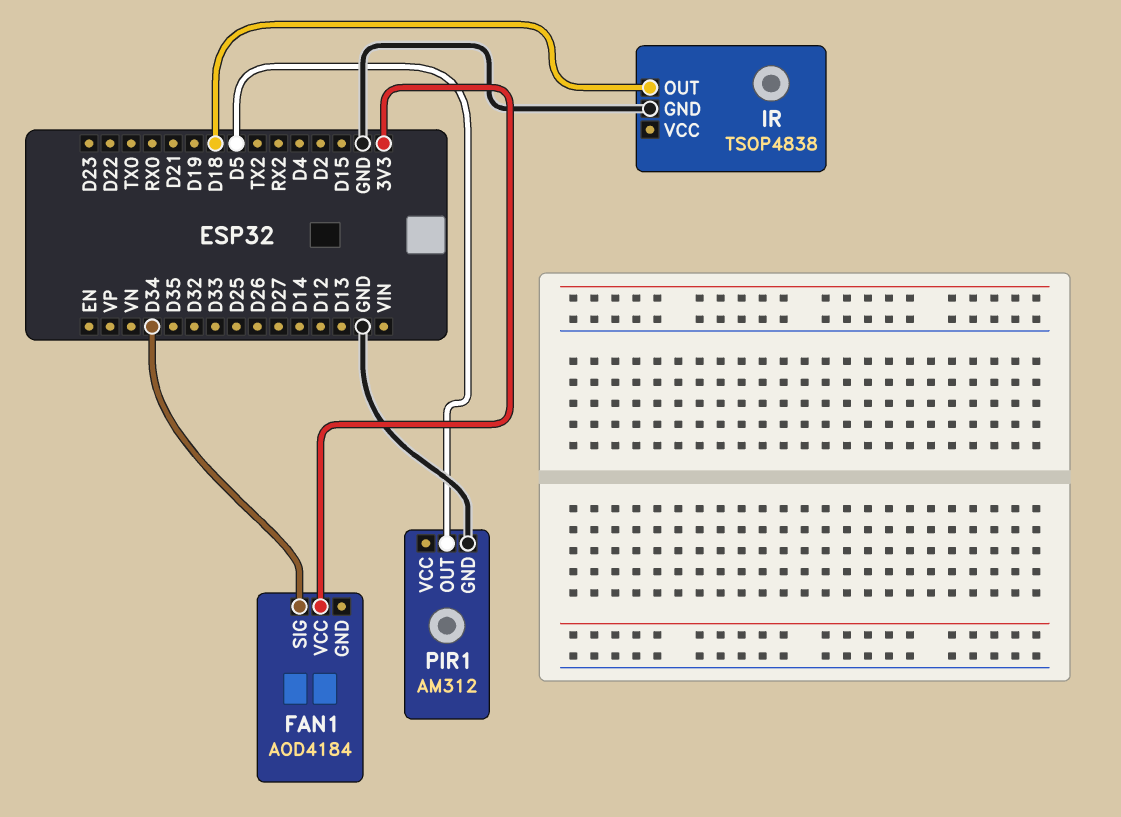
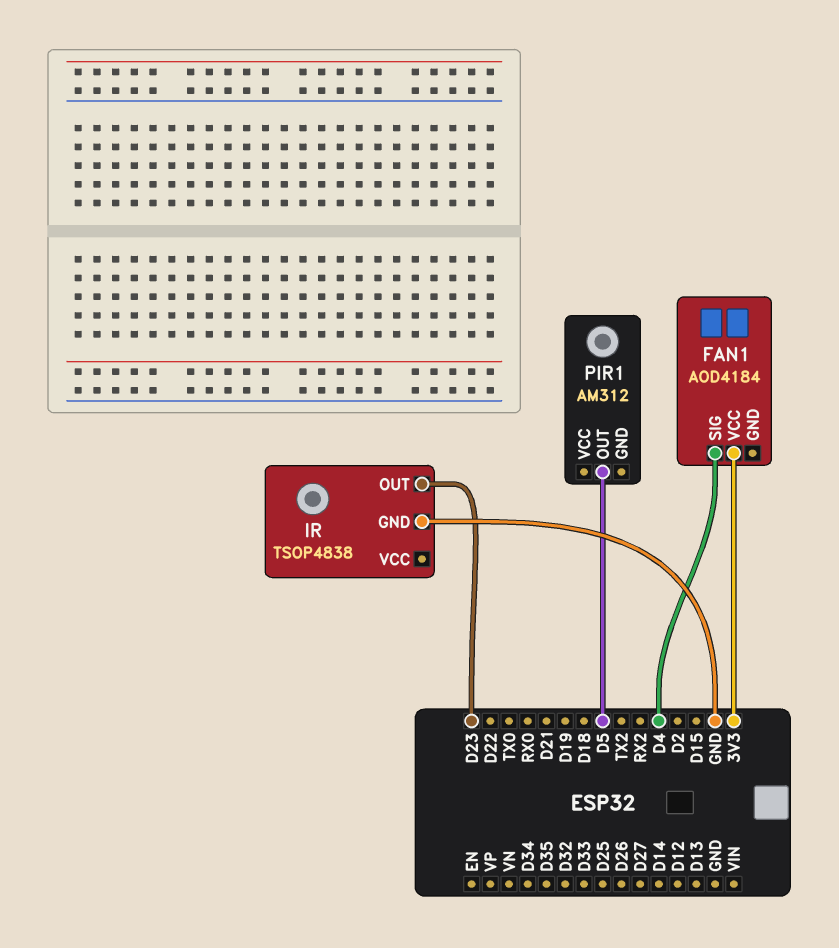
FAN1 pin SIG: D34 -> D4
IR pin OUT: D18 -> D23
PIR1 pin GND: GND -> none

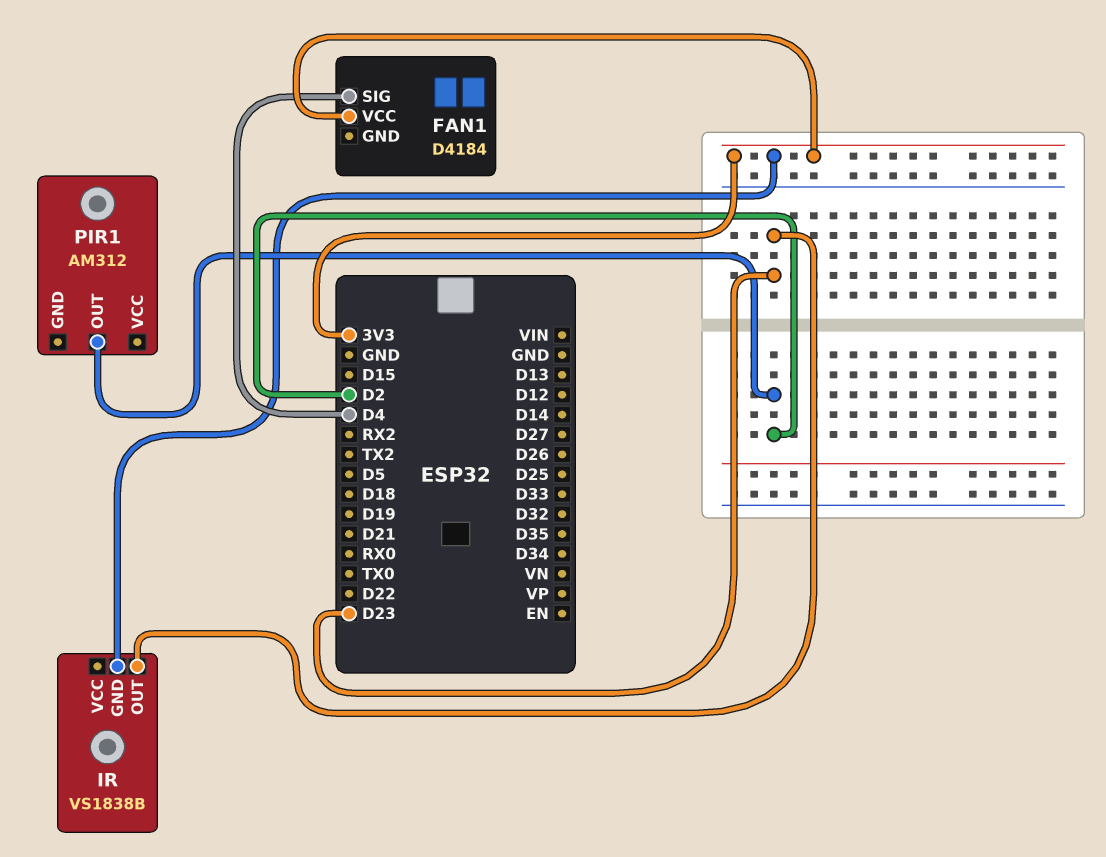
FAN1: AOD4184 -> D4184
IR: TSOP4838 -> VS1838B
IR pin GND: GND -> 3V3
PIR1 pin OUT: D5 -> D2

